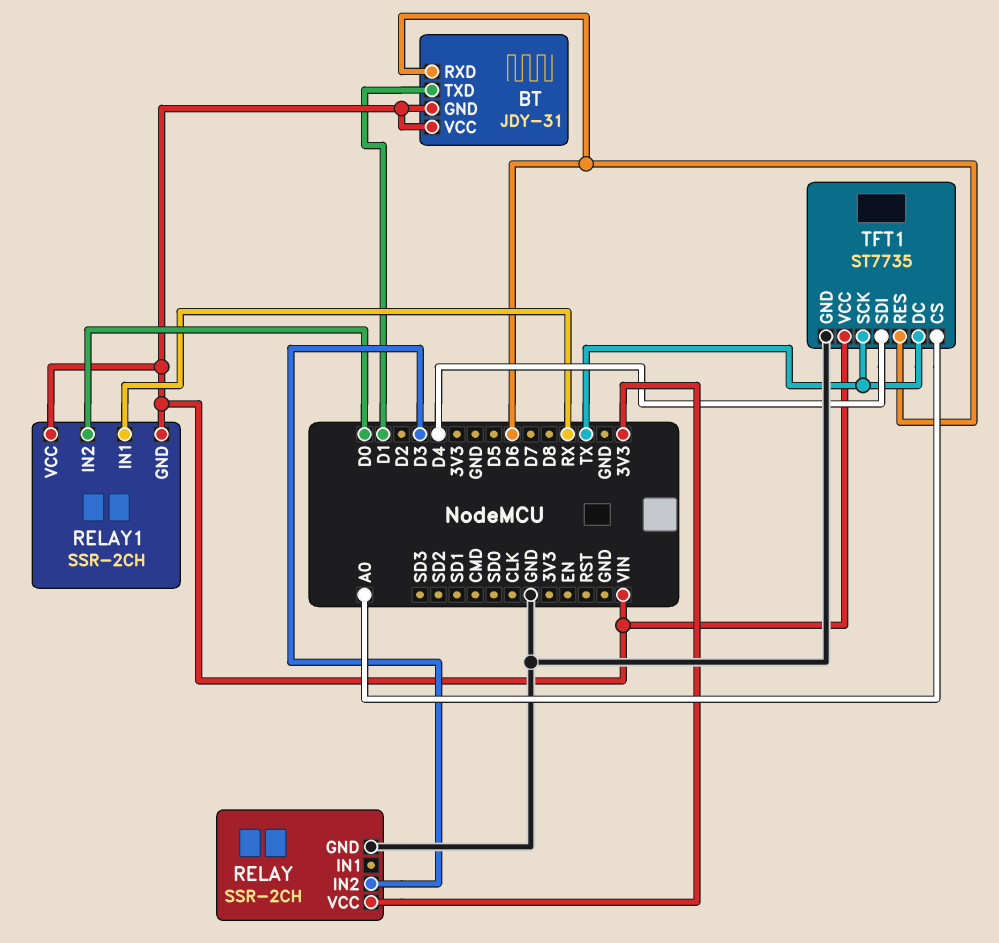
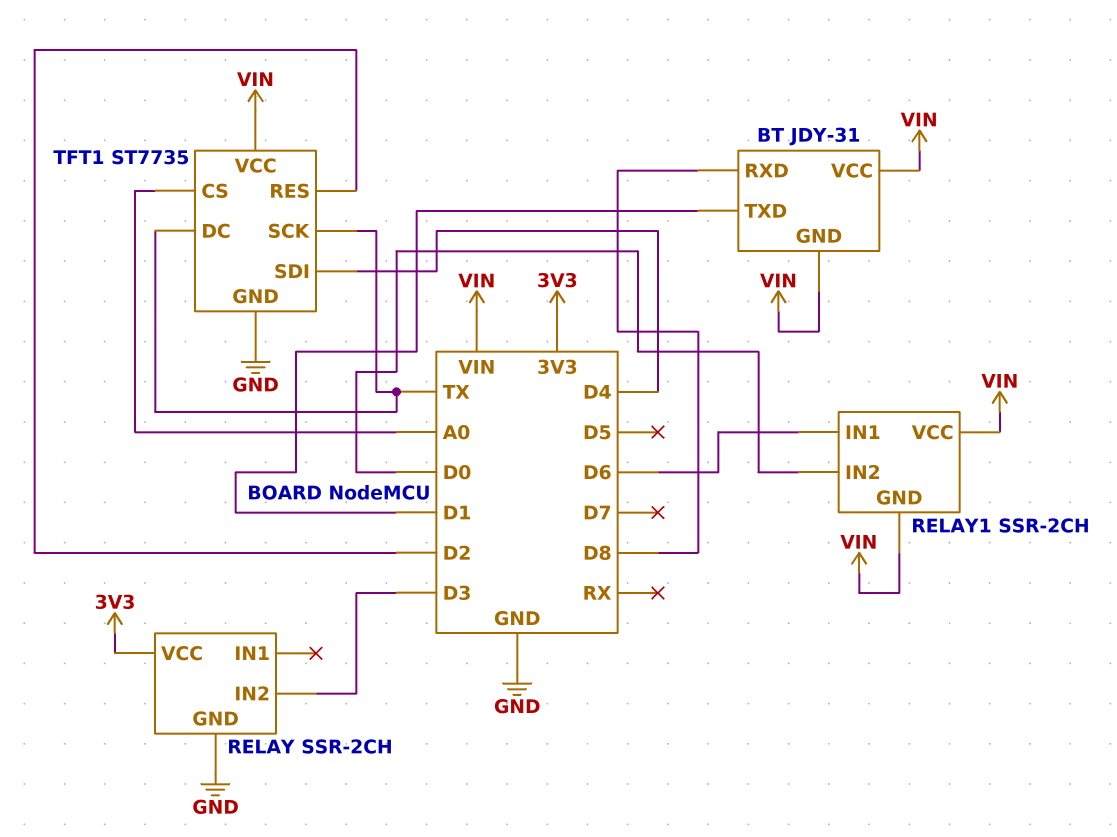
BT pin RXD: D6 -> D8
RELAY1 pin IN1: RX -> D6
TFT1 pin RES: D6 -> D2

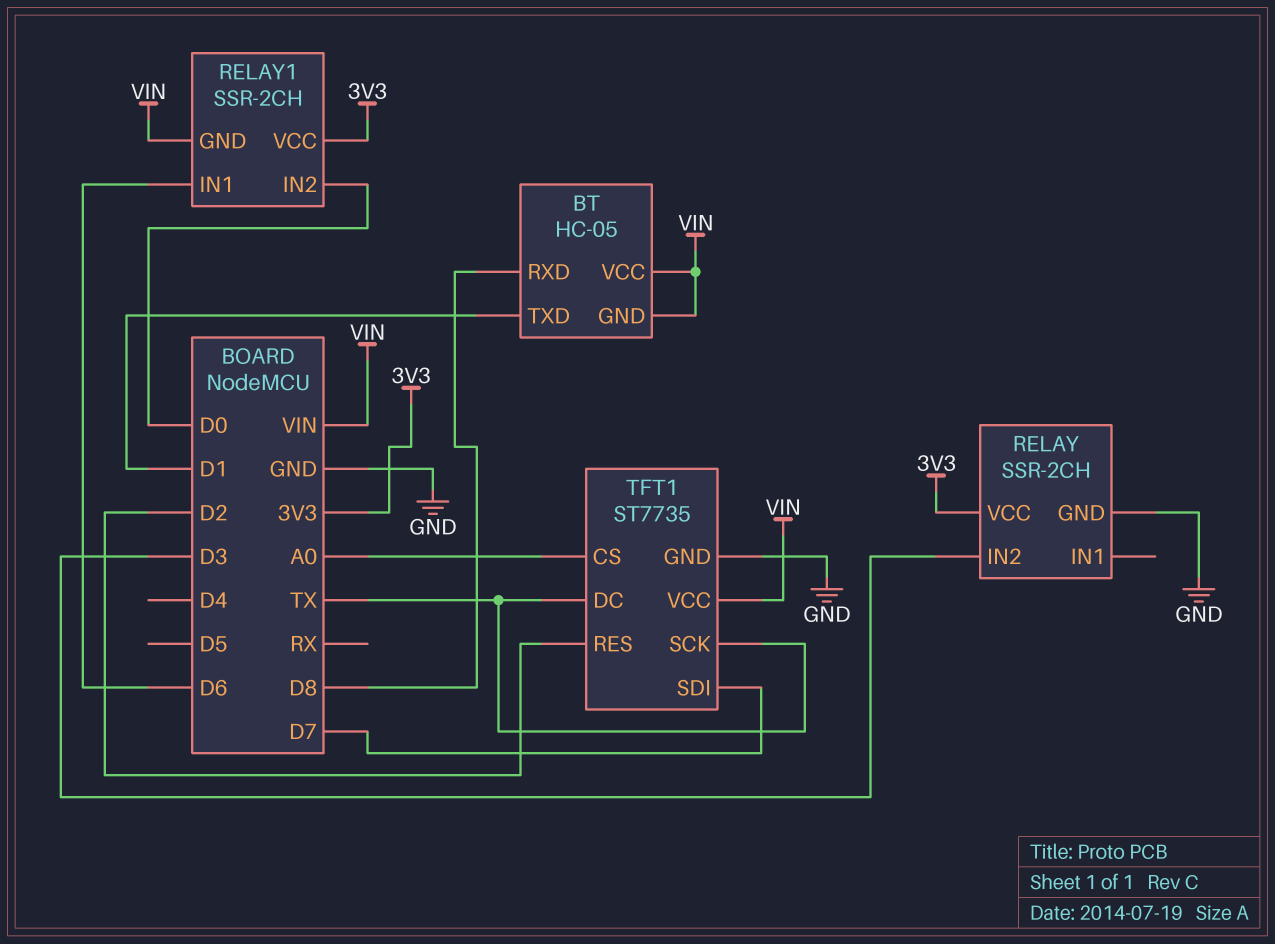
BT: JDY-31 -> HC-05
RELAY1 pin VCC: VIN -> 3V3
TFT1 pin SDI: D4 -> D7

